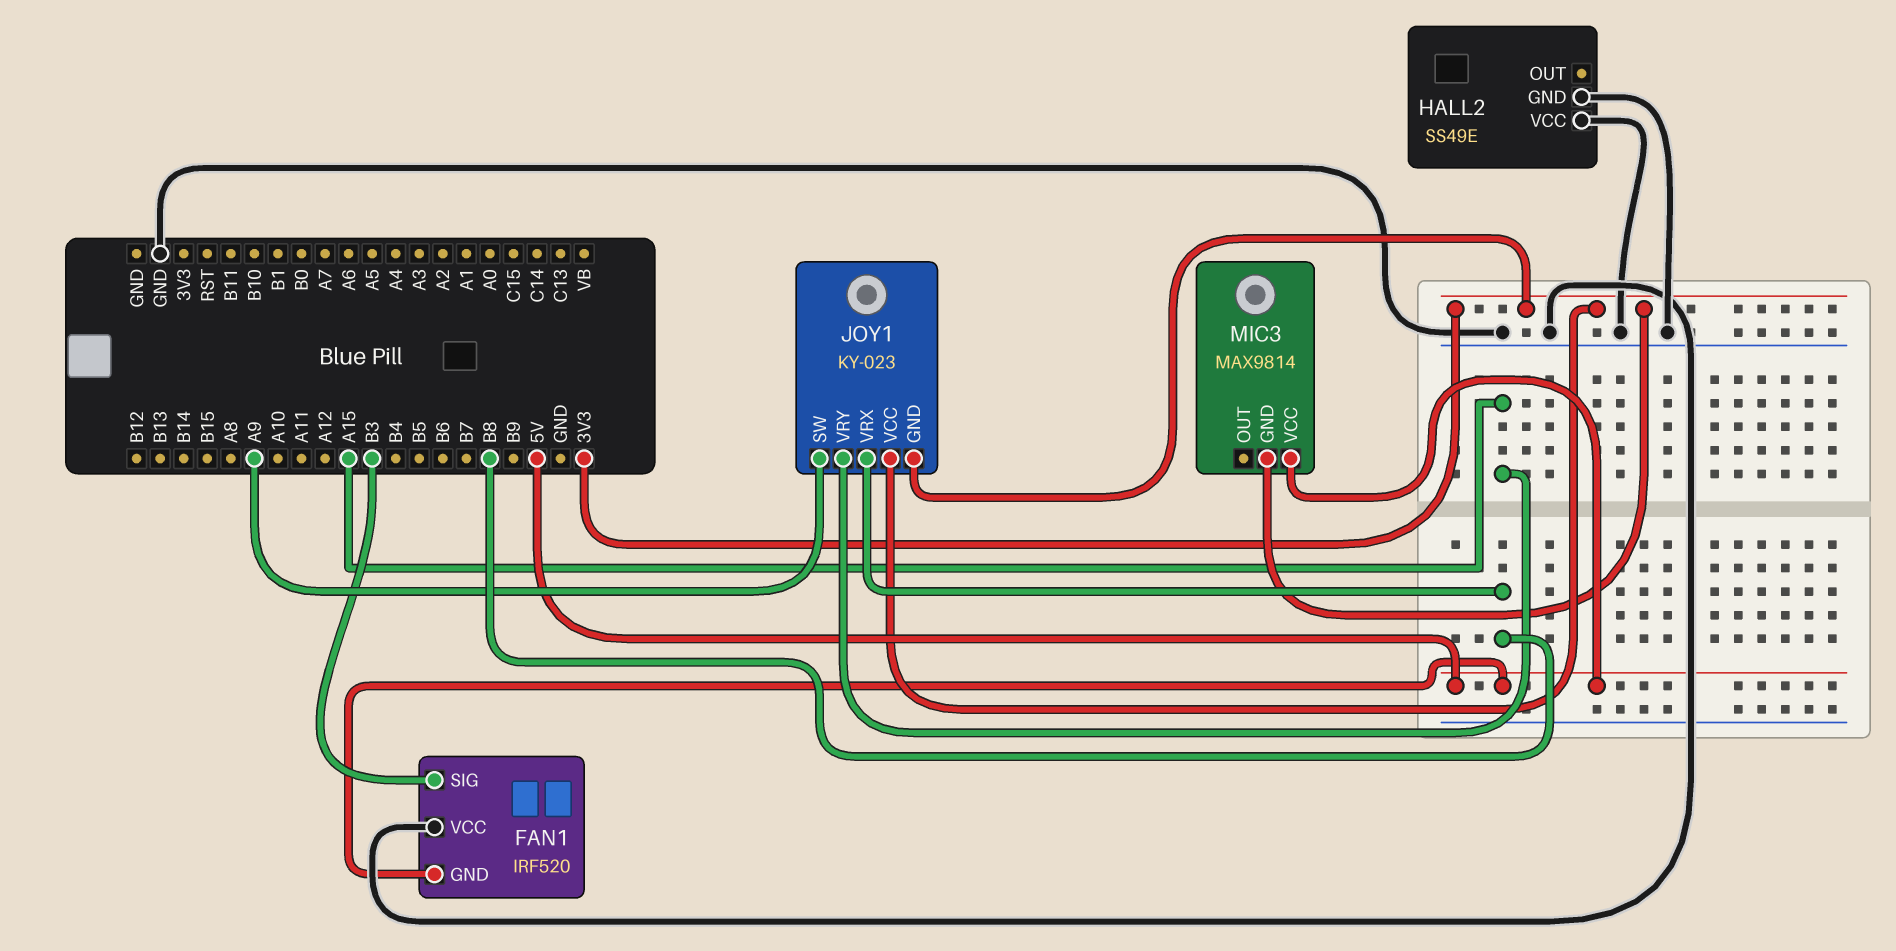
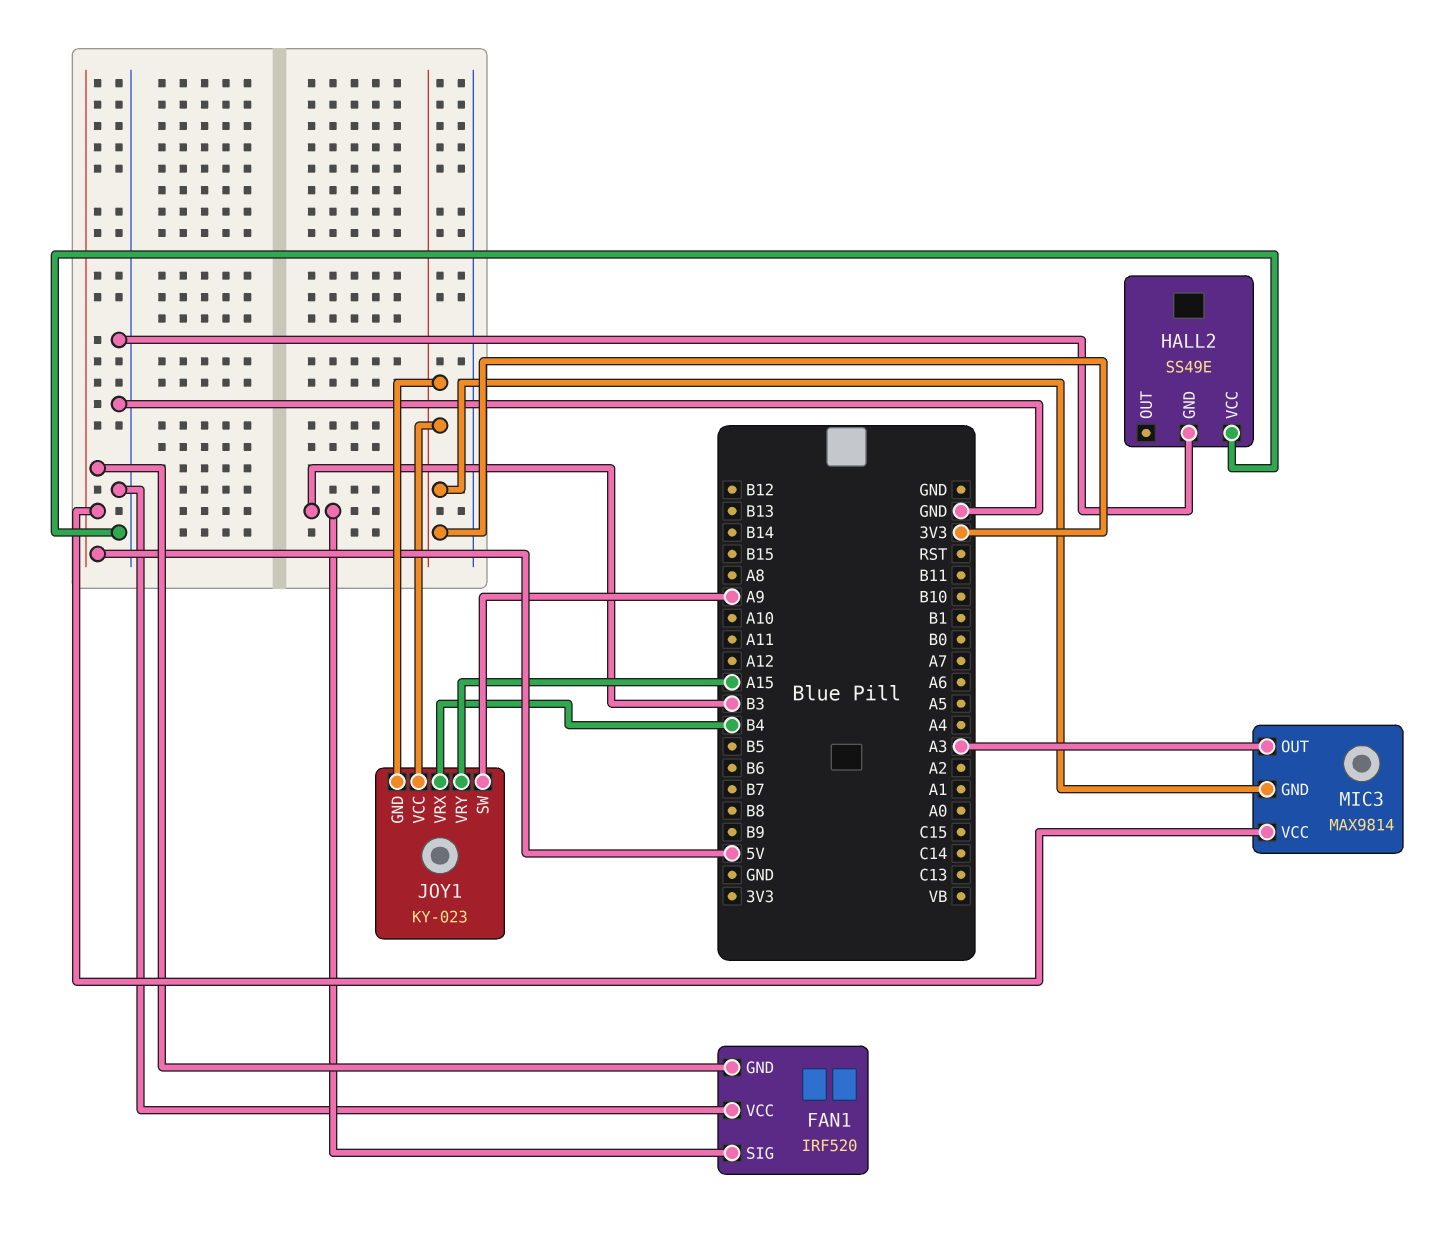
JOY1 pin VRX: B8 -> B4
MIC3 pin OUT: none -> A3

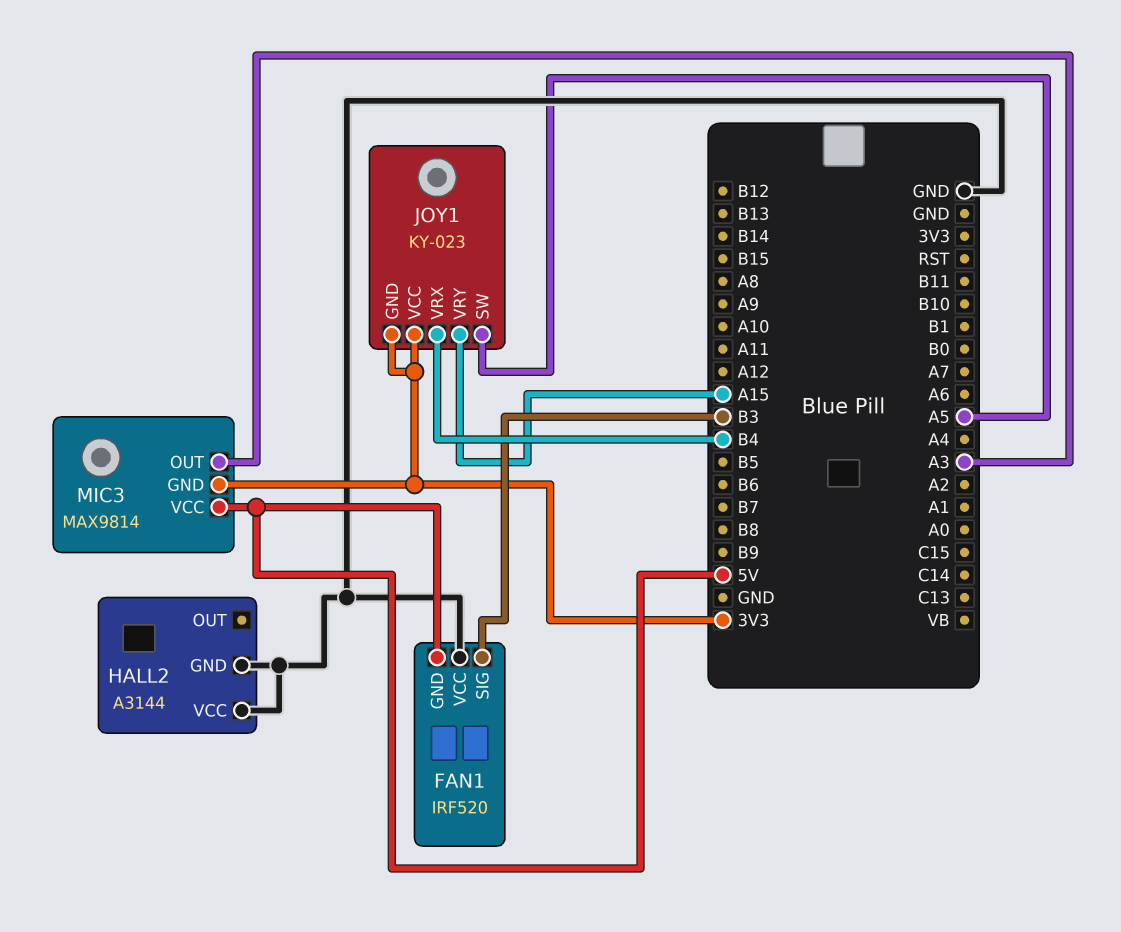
HALL2: SS49E -> A3144
JOY1 pin SW: A9 -> A5

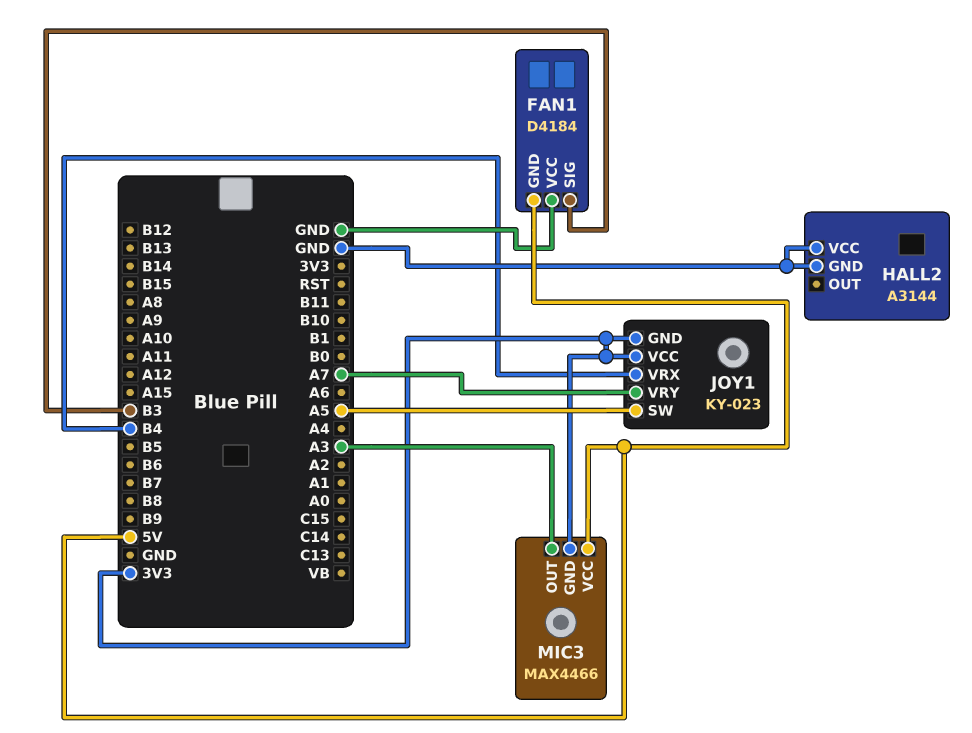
FAN1: IRF520 -> D4184
JOY1 pin VRY: A15 -> A7
MIC3: MAX9814 -> MAX4466

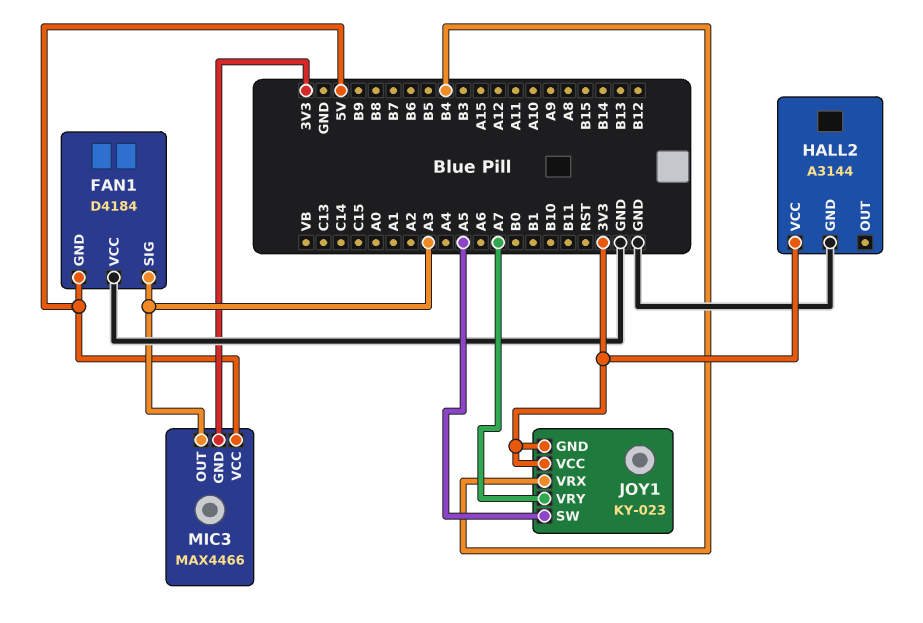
FAN1 pin SIG: B3 -> A3
HALL2 pin VCC: GND -> 3V3

